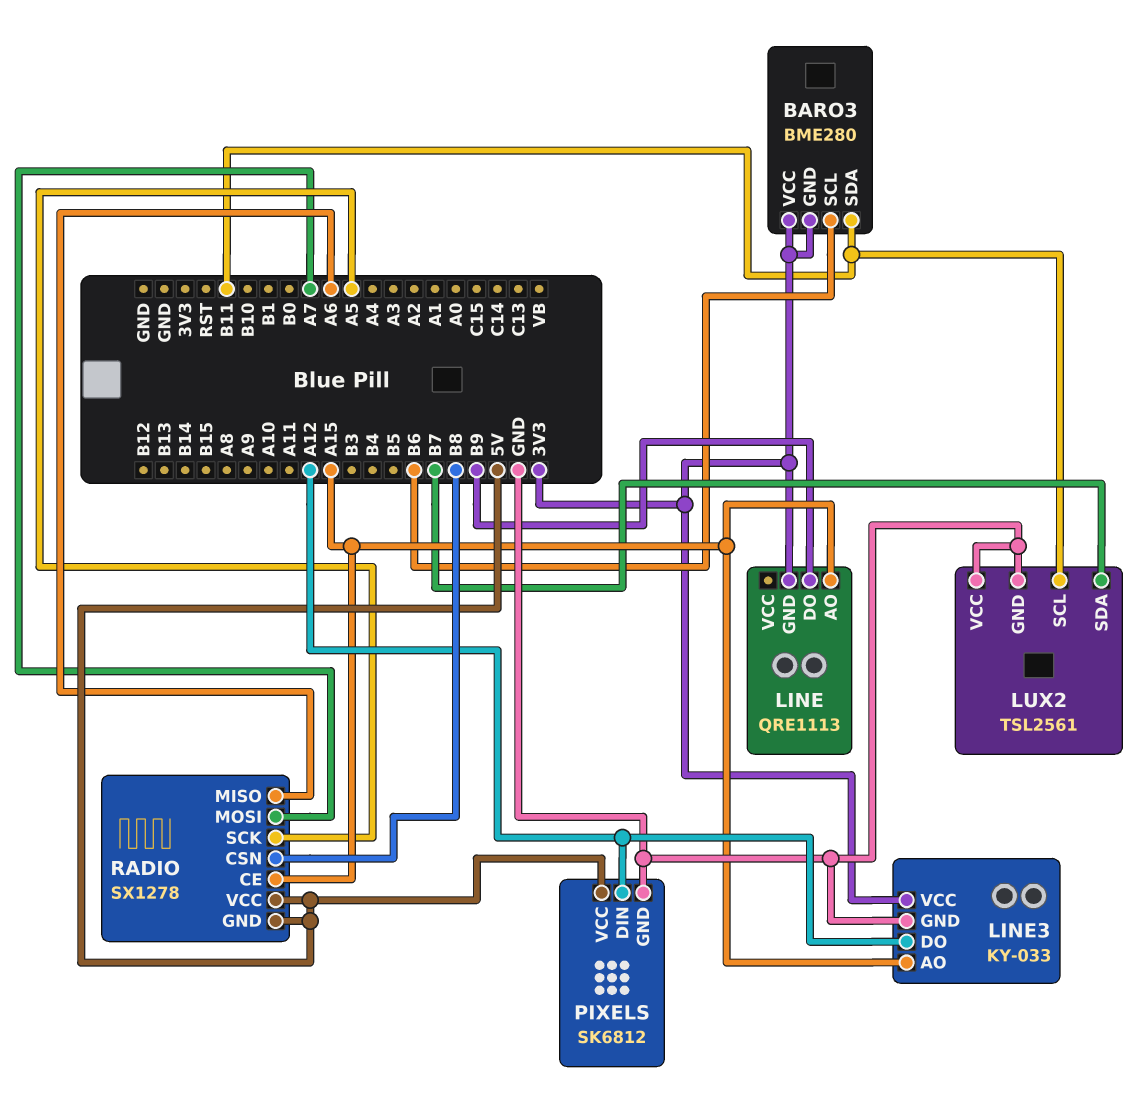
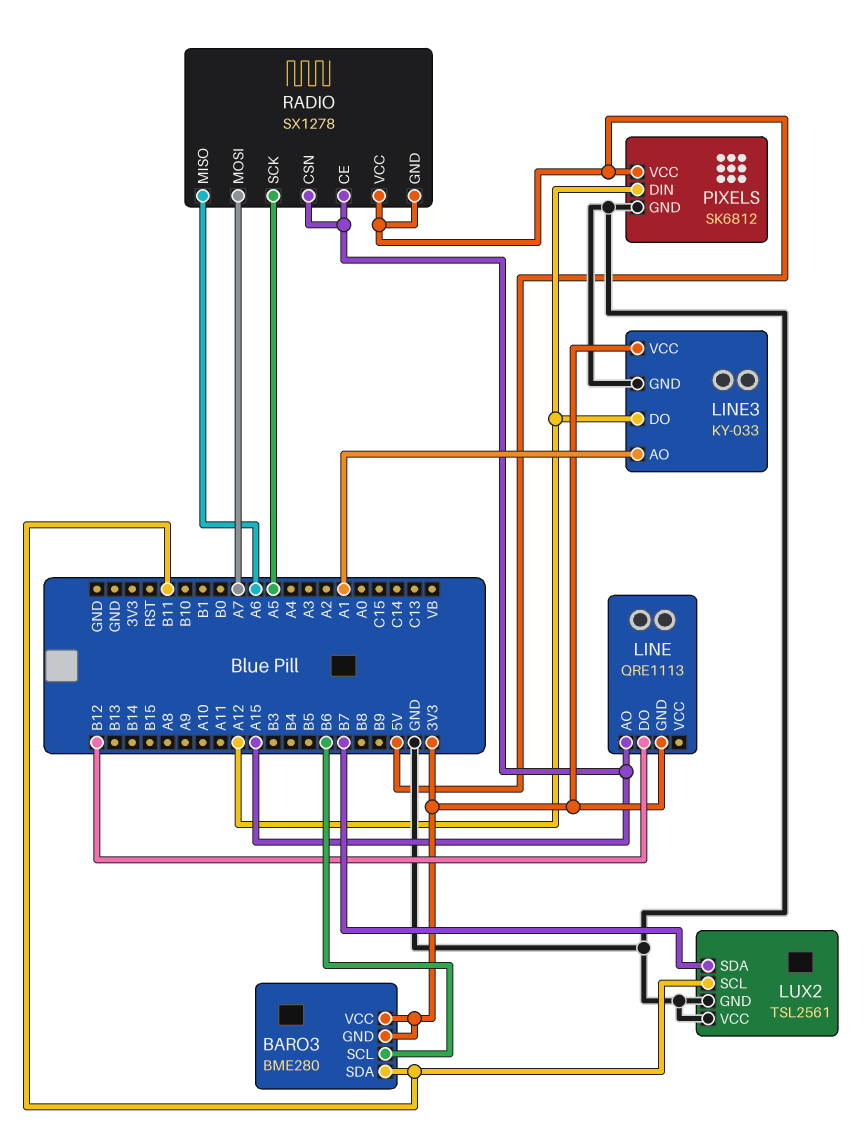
LINE pin DO: B9 -> B12
LINE3 pin AO: A15 -> A1
RADIO pin CSN: B8 -> A15

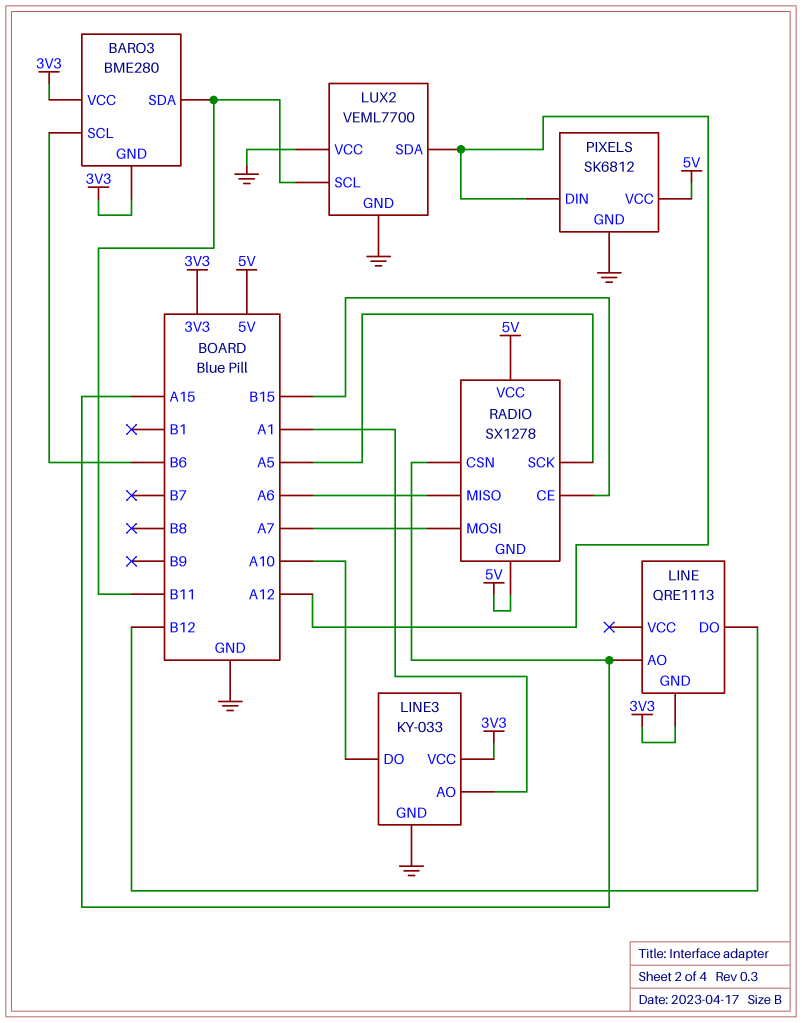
LINE3 pin DO: A12 -> A10
LUX2: TSL2561 -> VEML7700
LUX2 pin SDA: B7 -> A12
RADIO pin CE: A15 -> B15

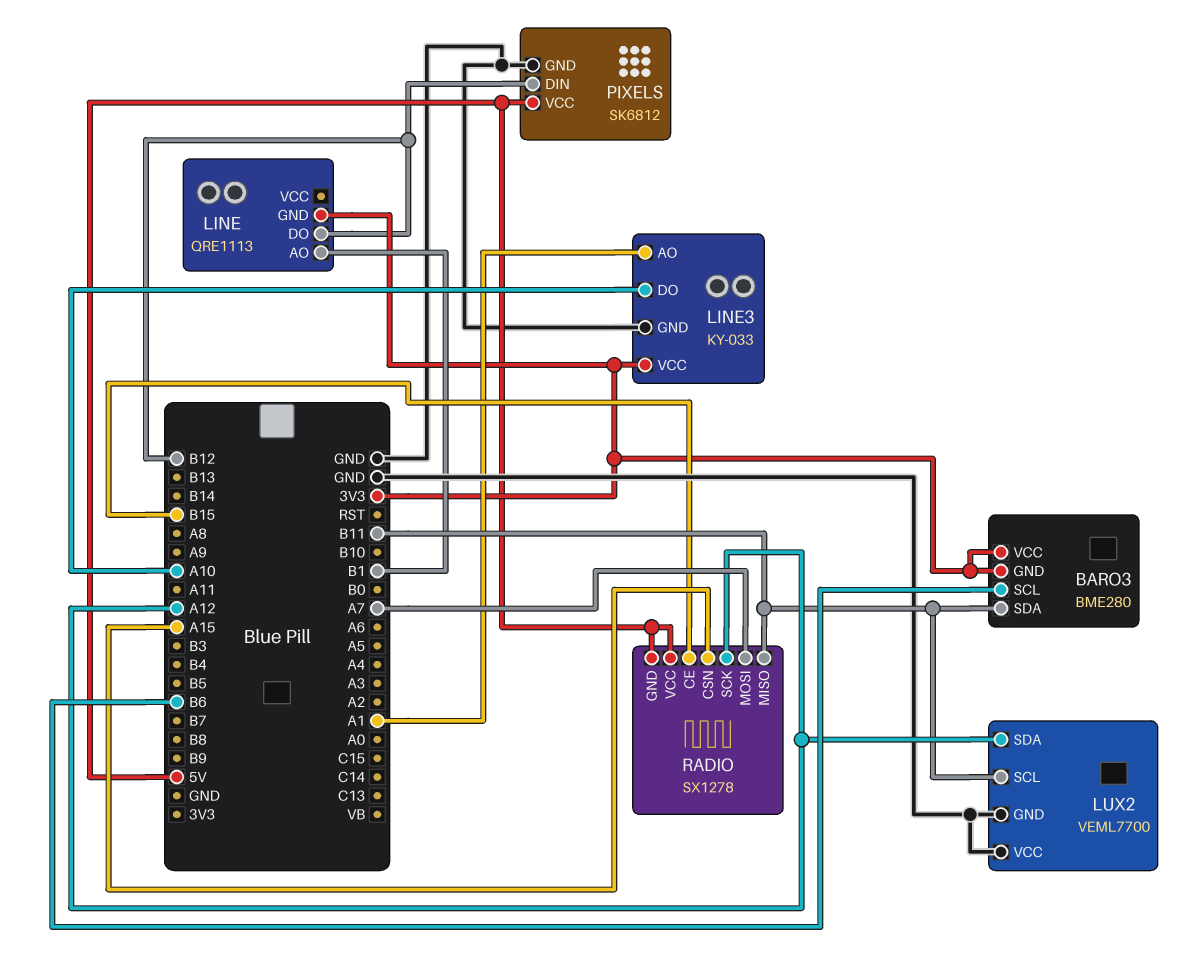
LINE pin AO: A15 -> B1
PIXELS pin DIN: A12 -> B12
RADIO pin MISO: A6 -> B11
RADIO pin SCK: A5 -> A12

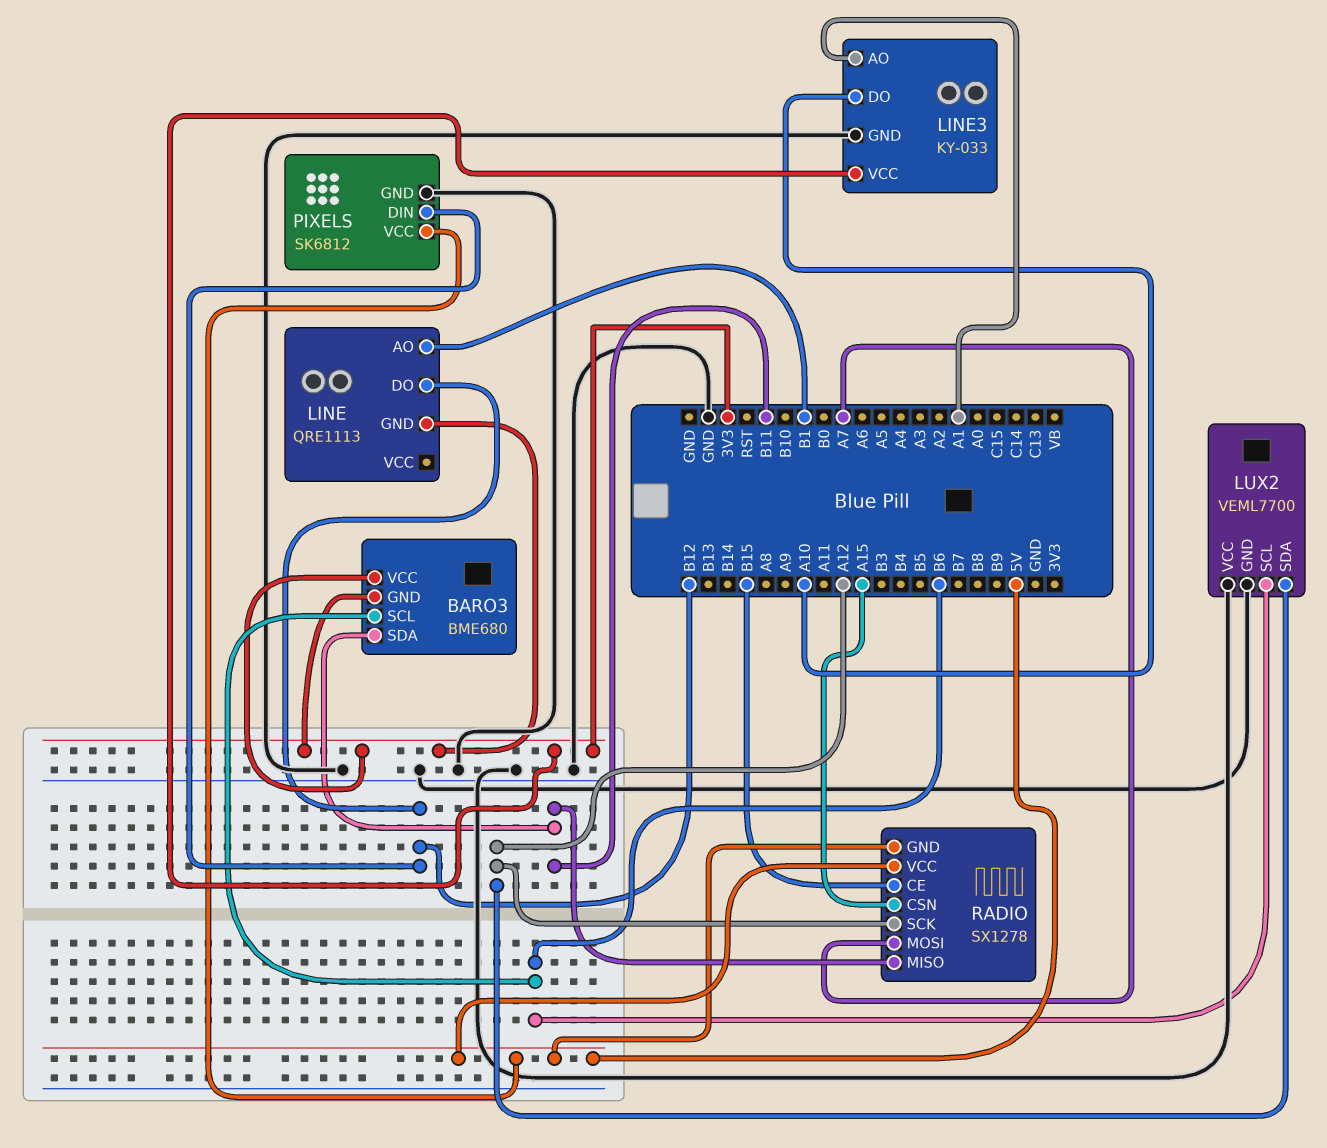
BARO3: BME280 -> BME680
LUX2 pin SCL: B11 -> B6

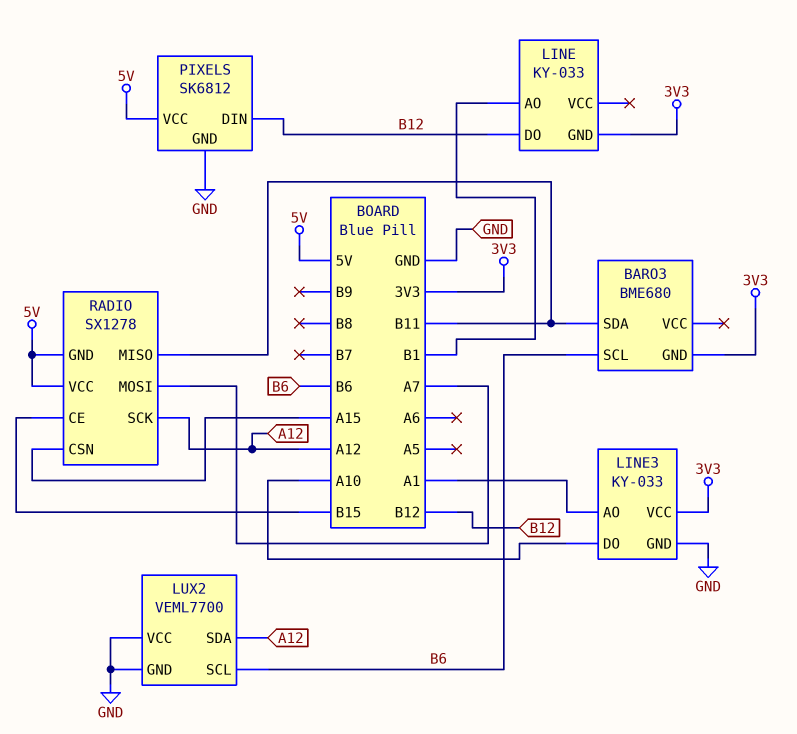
BARO3 pin VCC: 3V3 -> none
LINE: QRE1113 -> KY-033

